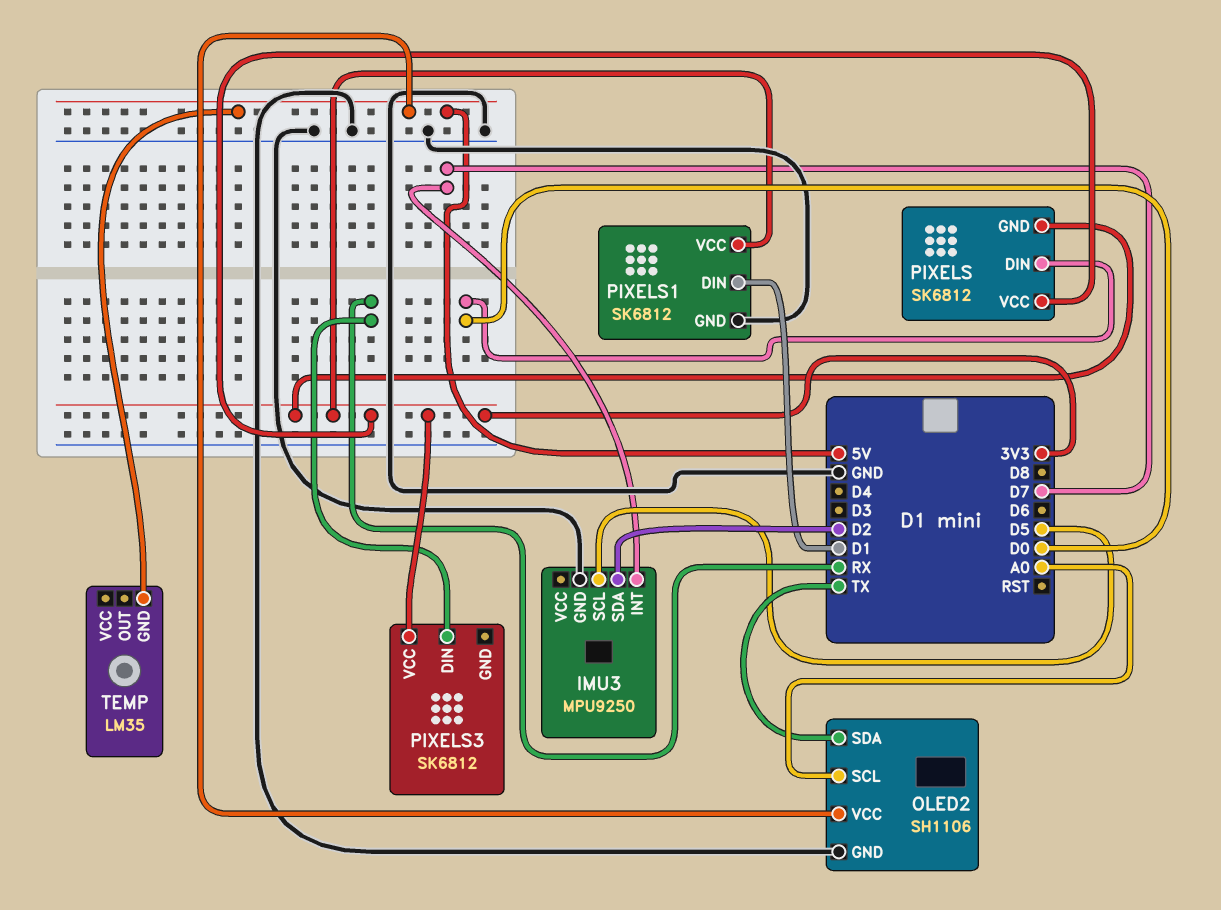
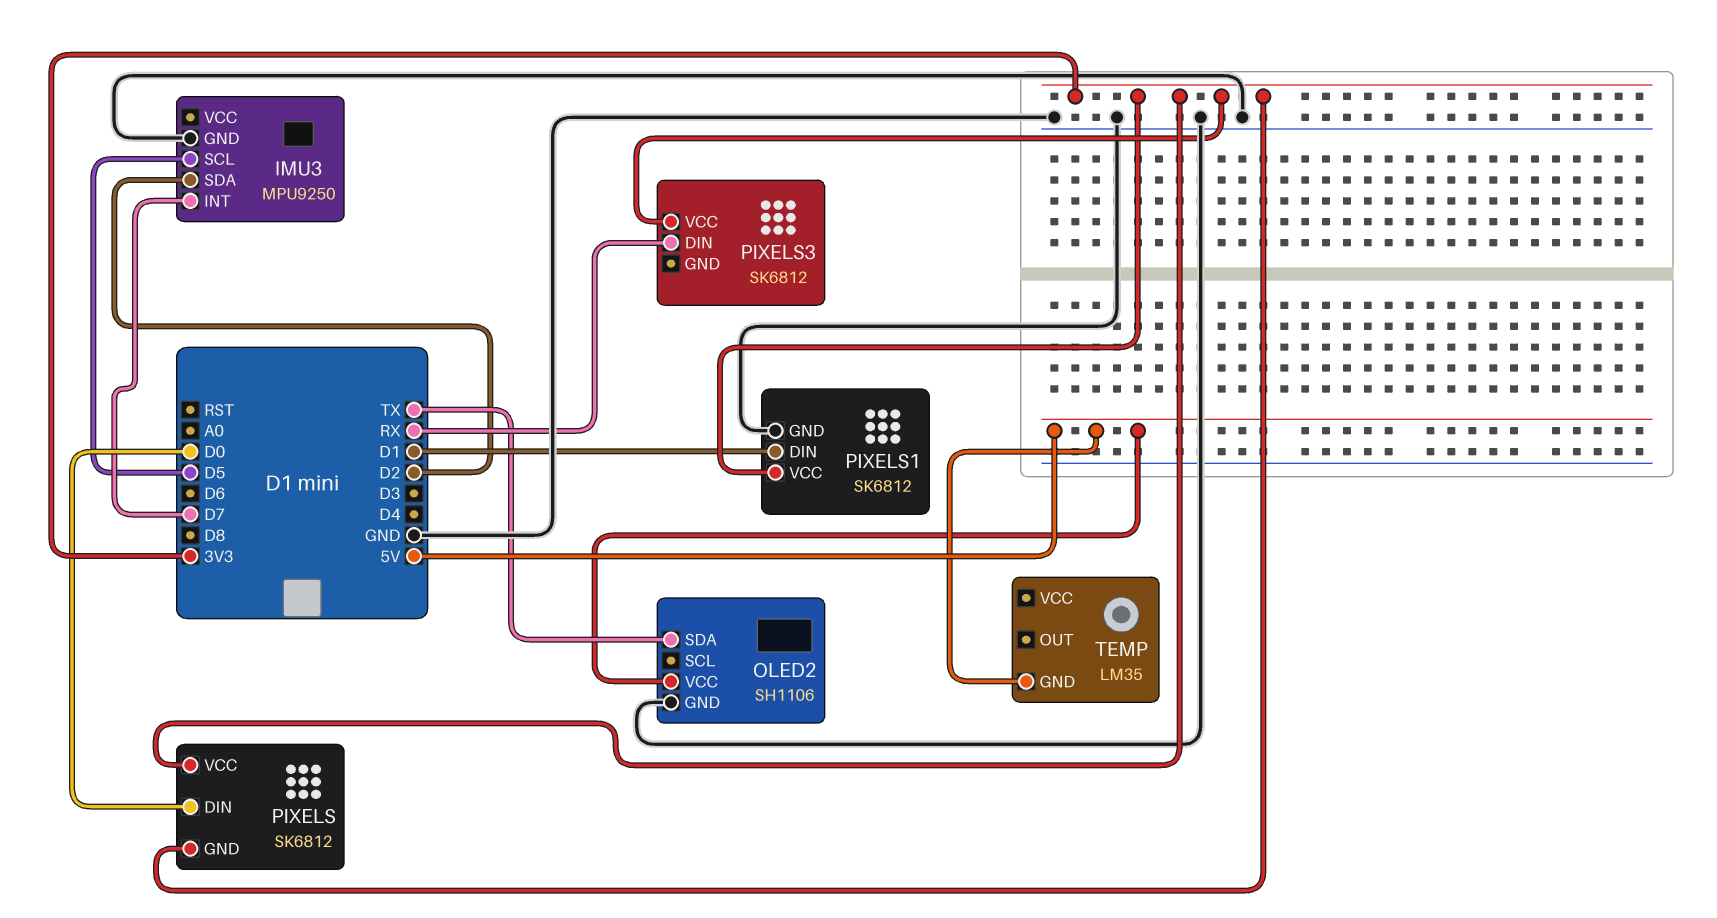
OLED2 pin SCL: A0 -> none

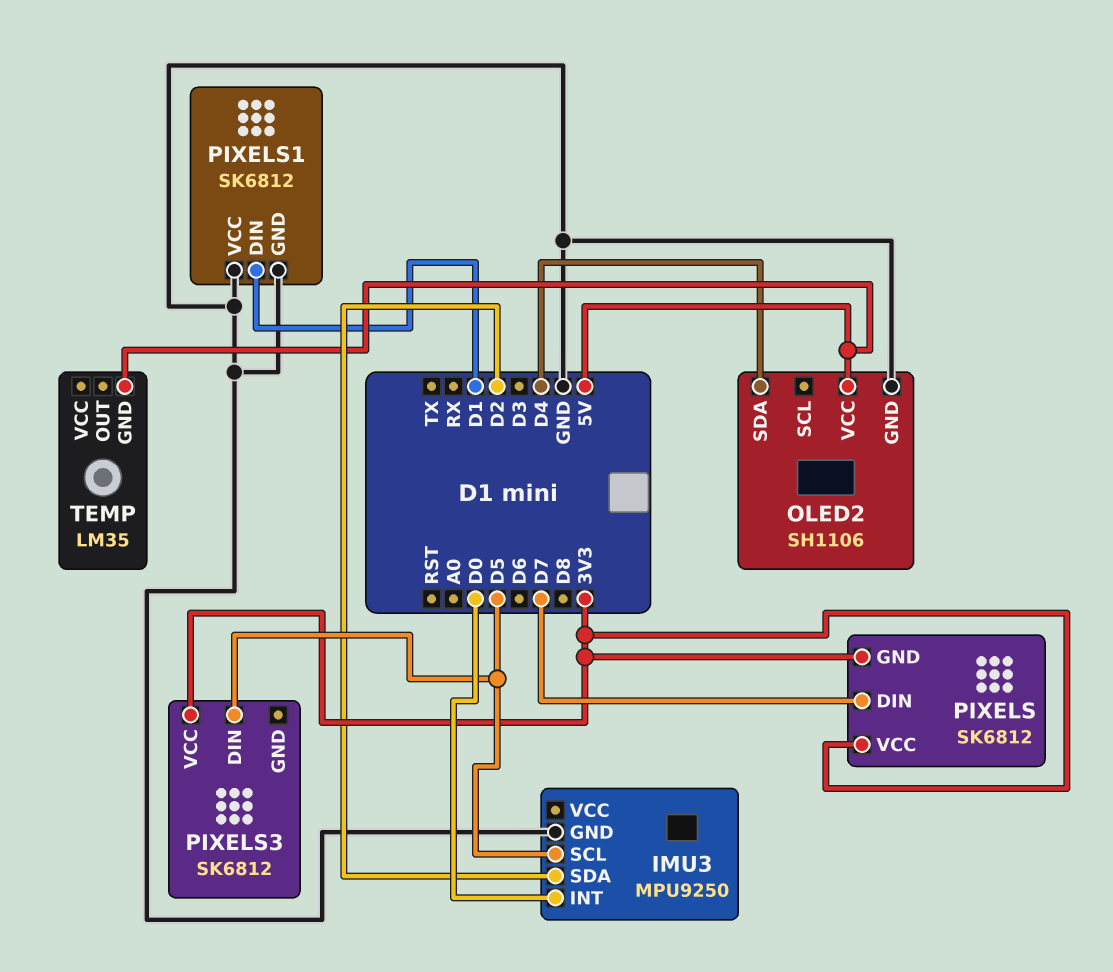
IMU3 pin INT: D7 -> D0
OLED2 pin SDA: TX -> D4
PIXELS pin DIN: D0 -> D7
PIXELS1 pin VCC: 3V3 -> GND
PIXELS3 pin DIN: RX -> D5

